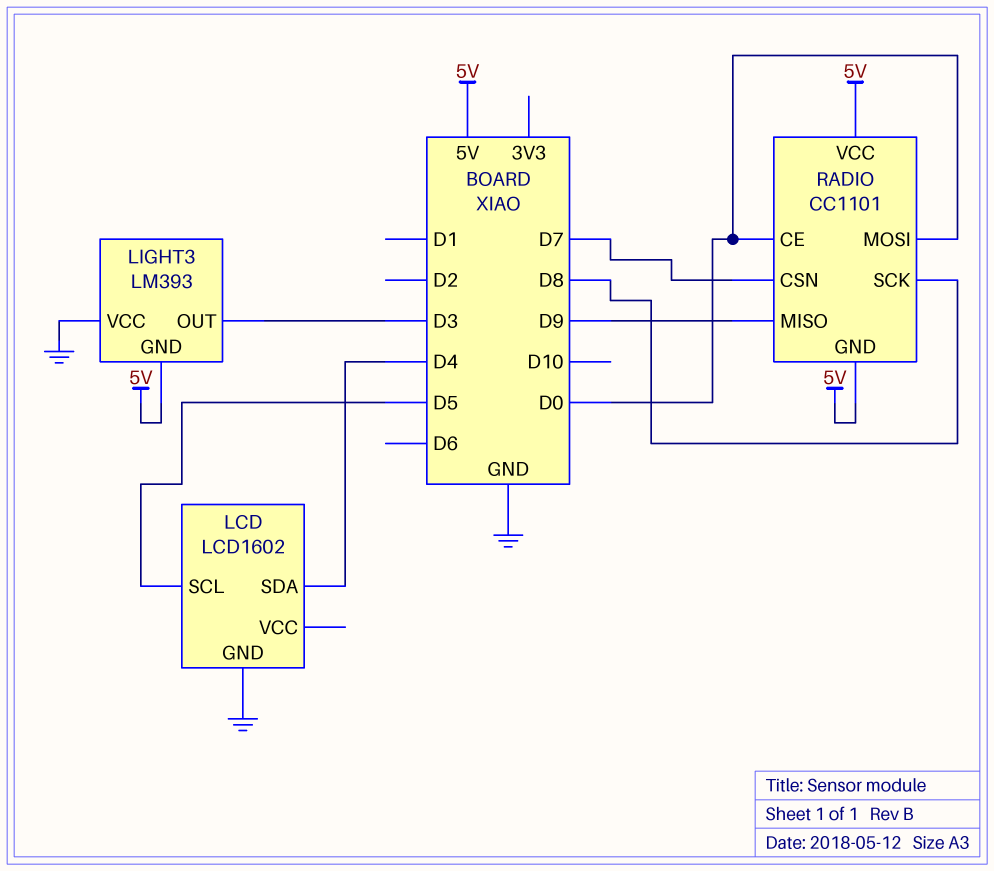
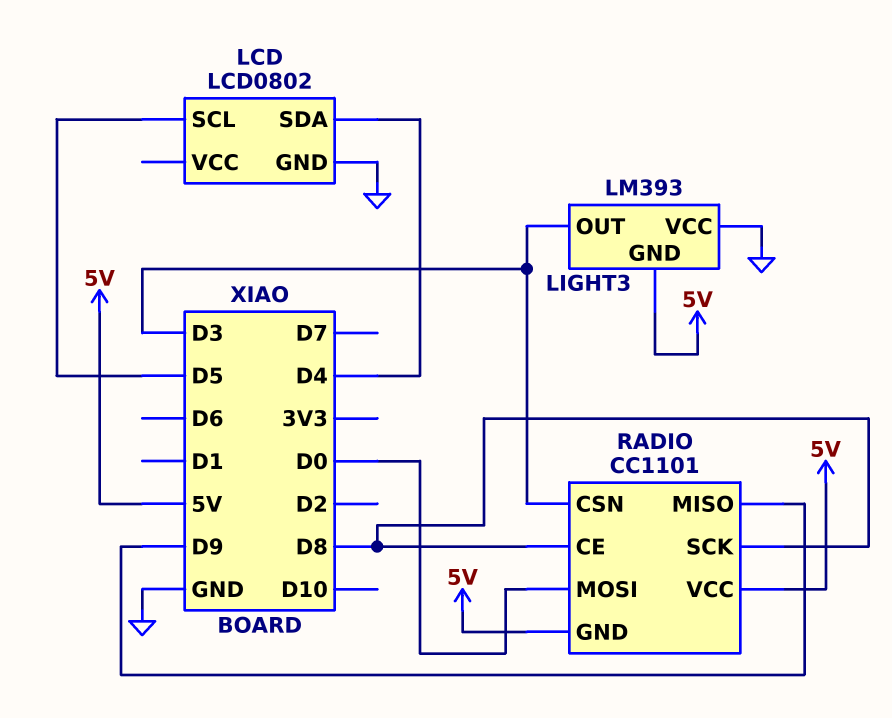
LCD: LCD1602 -> LCD0802
RADIO pin CE: D0 -> D8
RADIO pin CSN: D7 -> D3

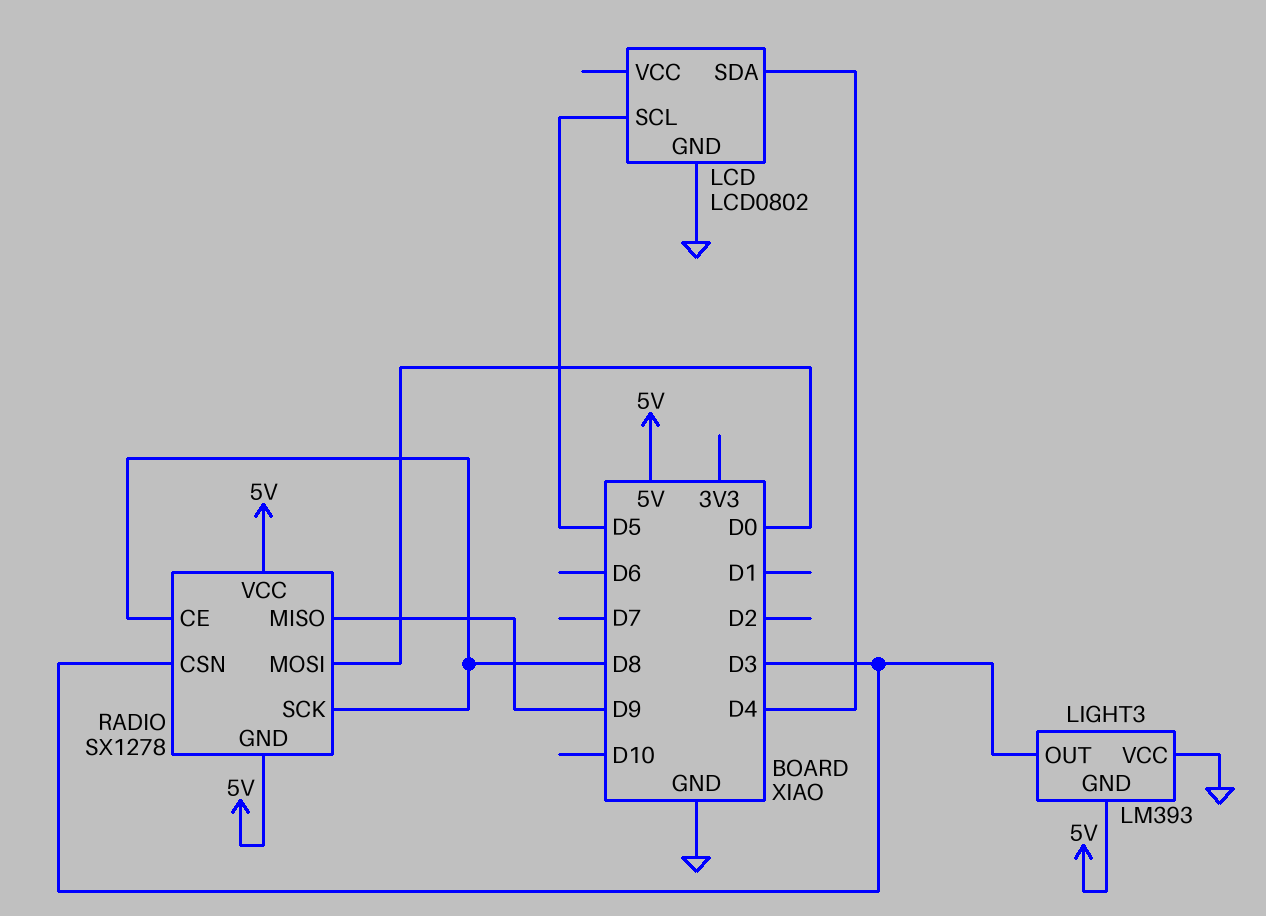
RADIO: CC1101 -> SX1278

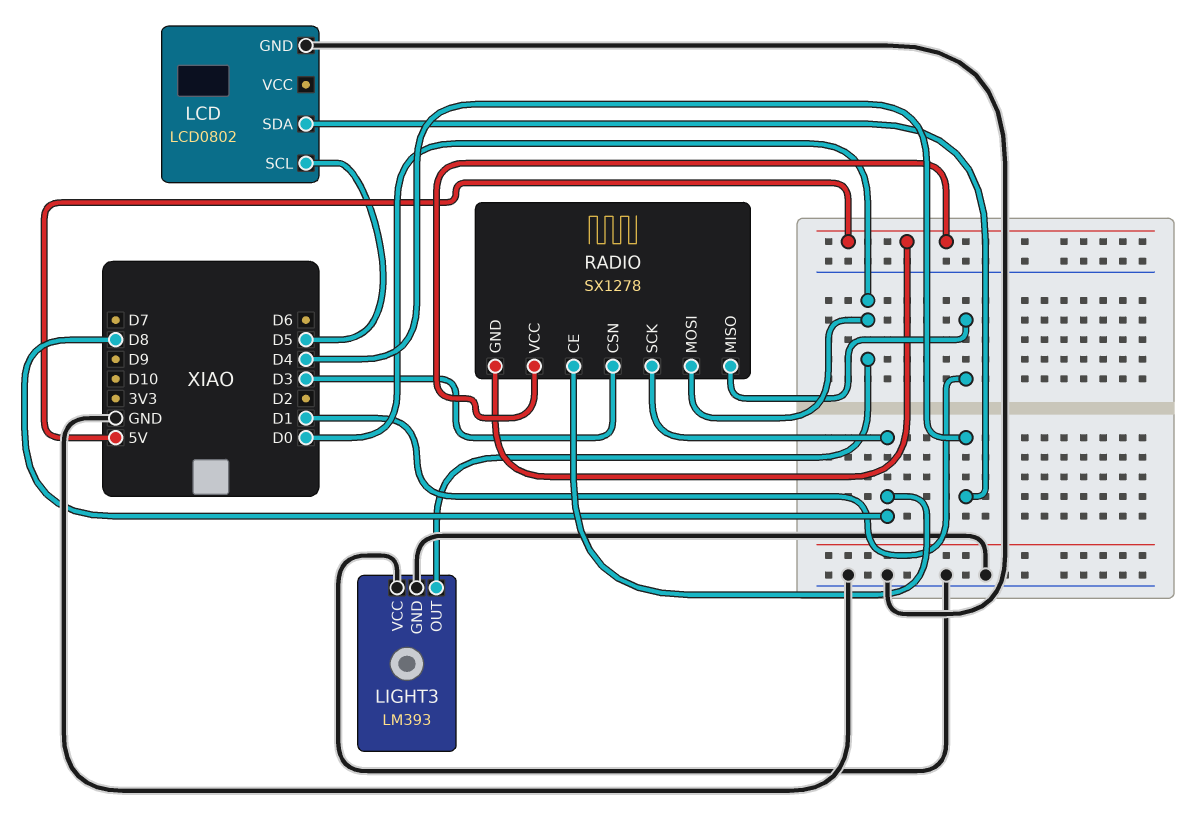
LIGHT3 pin GND: 5V -> GND
LIGHT3 pin OUT: D3 -> D0
RADIO pin MISO: D9 -> D1

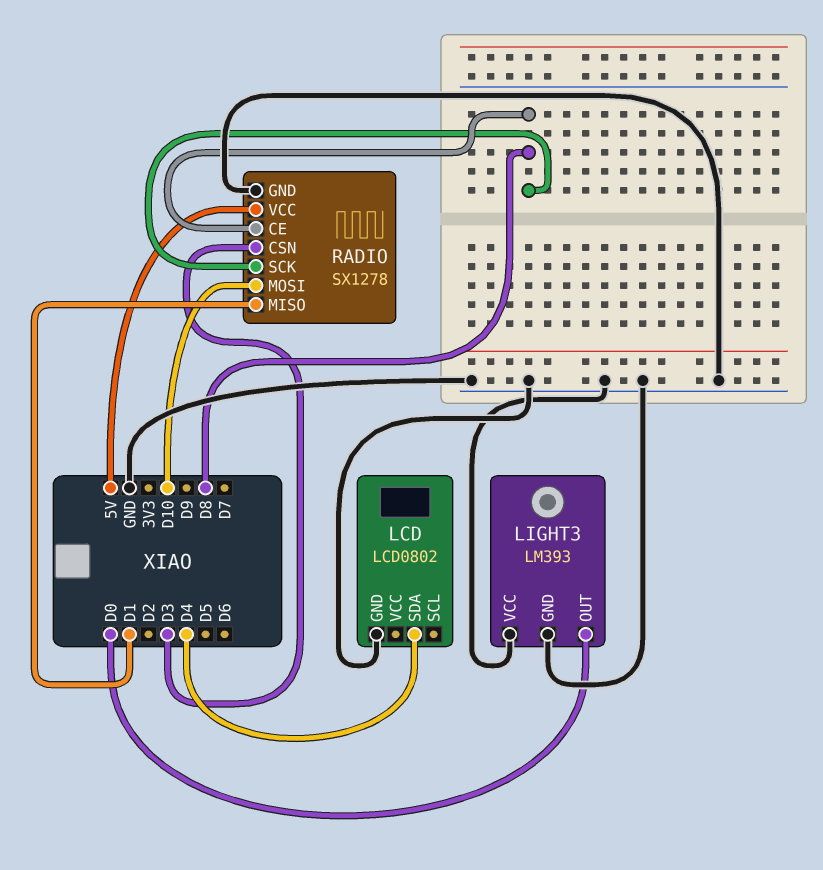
LCD pin SCL: D5 -> none
RADIO pin GND: 5V -> GND
RADIO pin MOSI: D0 -> D10

